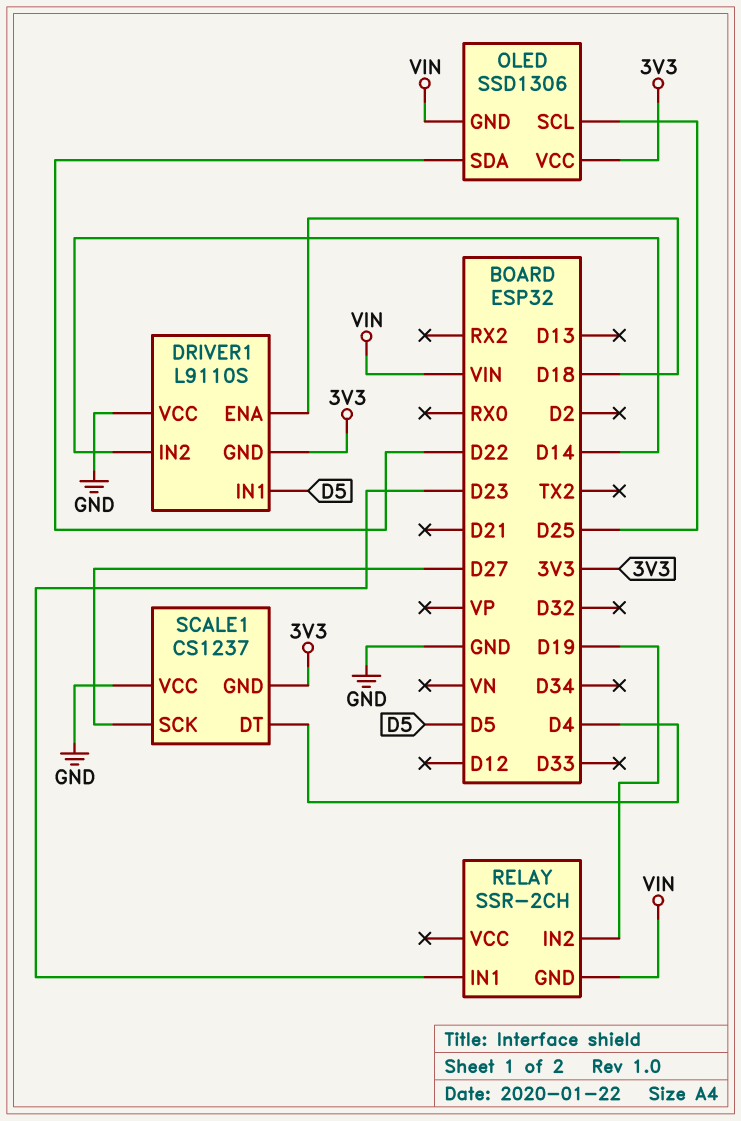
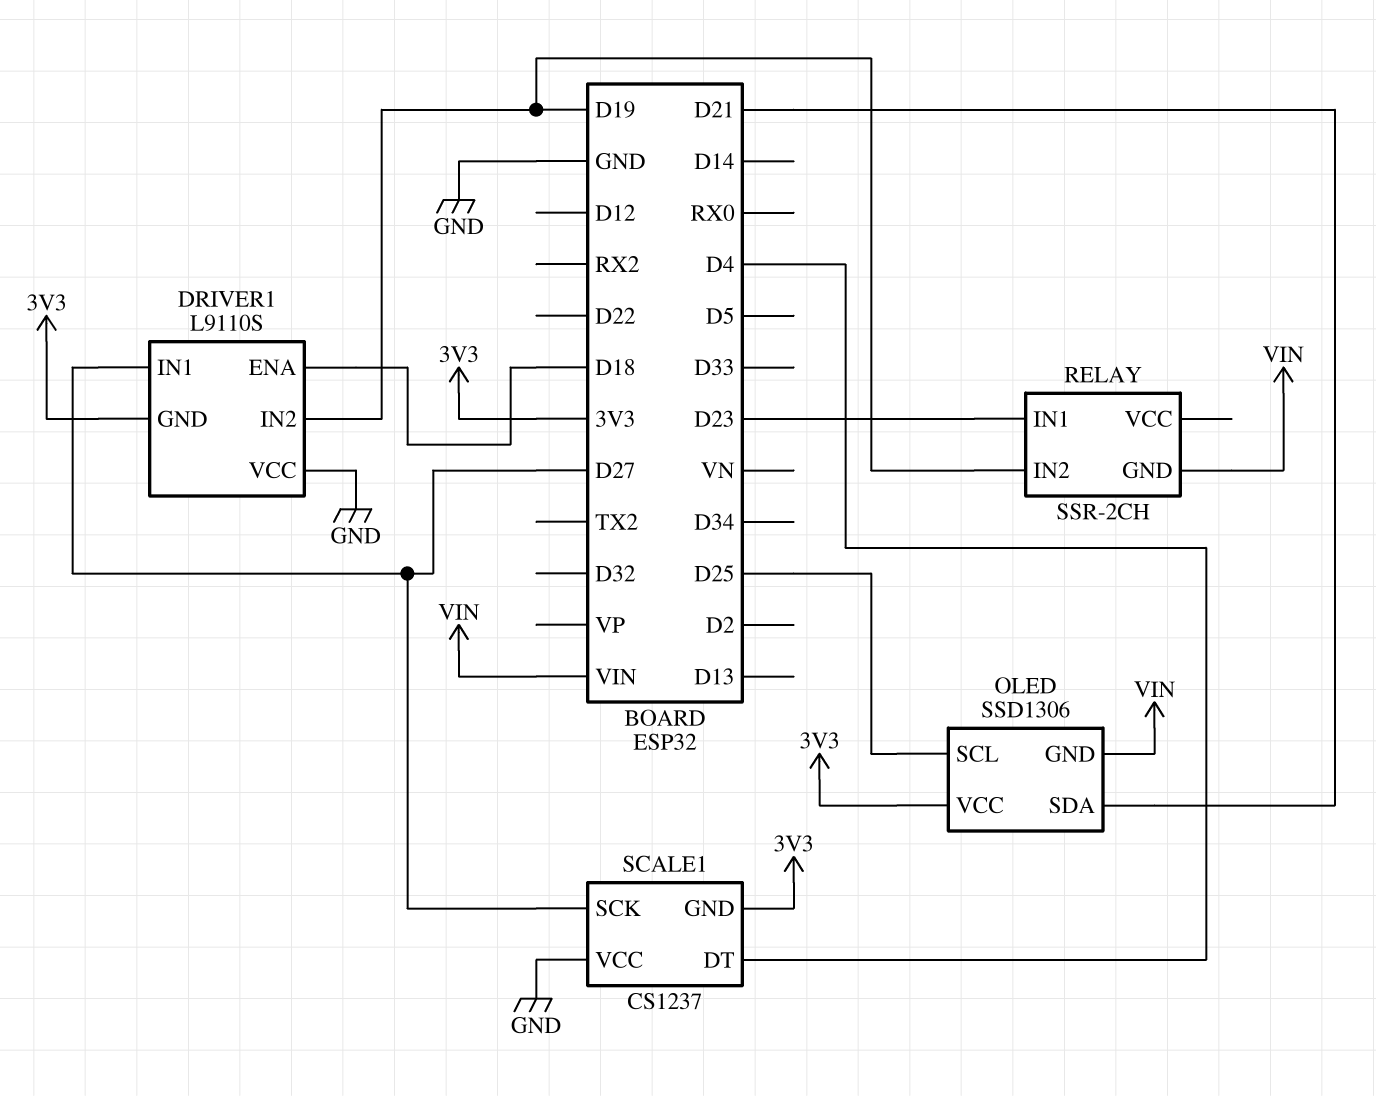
DRIVER1 pin IN1: D5 -> D27
DRIVER1 pin IN2: D14 -> D19
OLED pin SDA: D22 -> D21

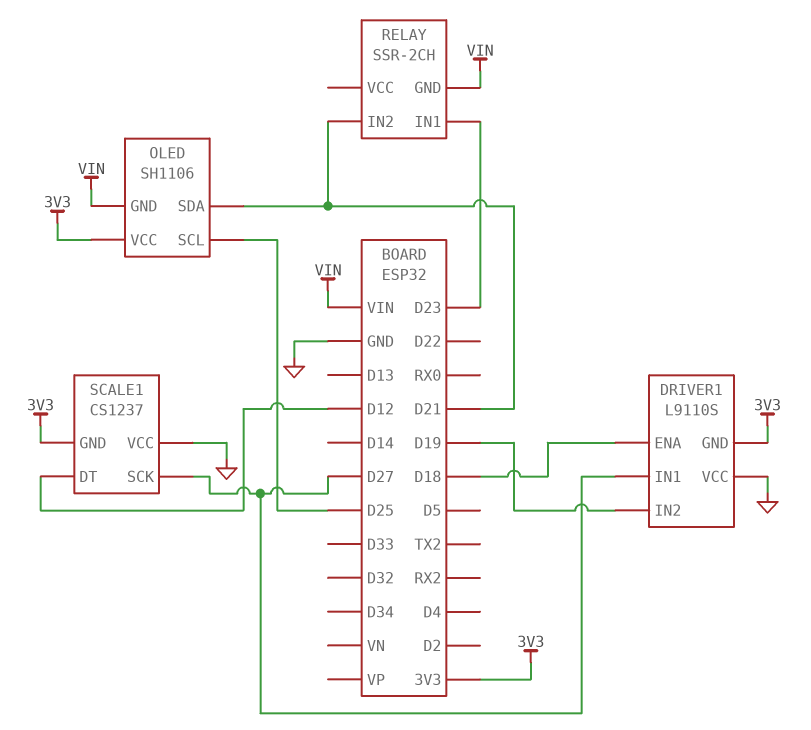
OLED: SSD1306 -> SH1106
RELAY pin IN2: D19 -> D21
SCALE1 pin DT: D4 -> D12

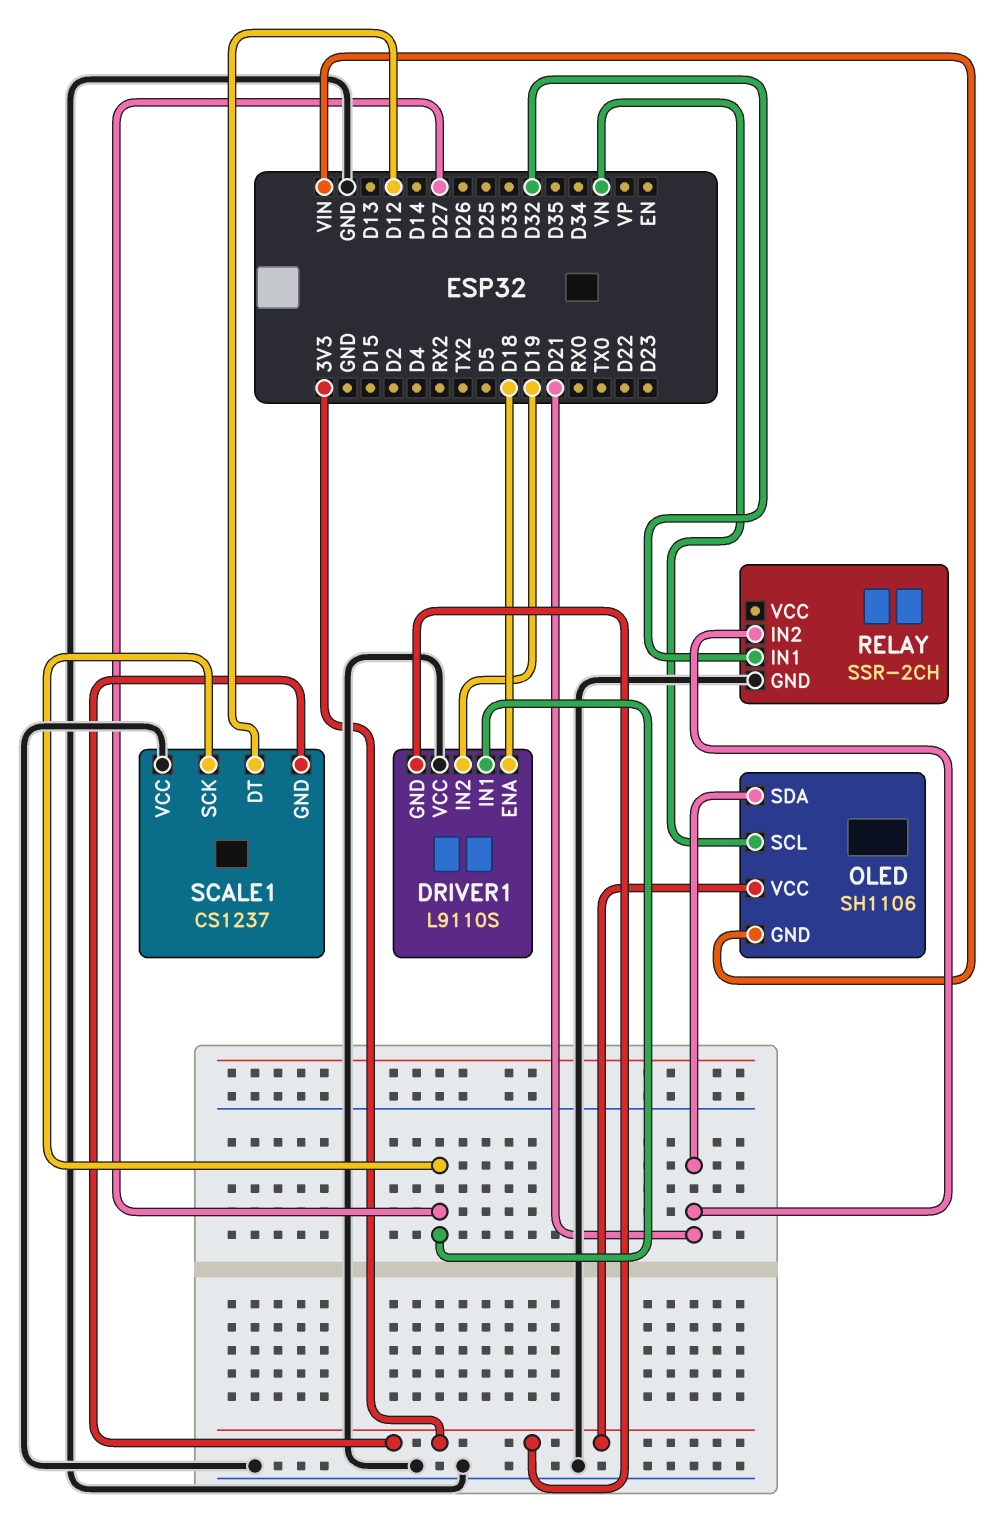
OLED pin SCL: D25 -> VN
RELAY pin GND: VIN -> GND
RELAY pin IN1: D23 -> D32

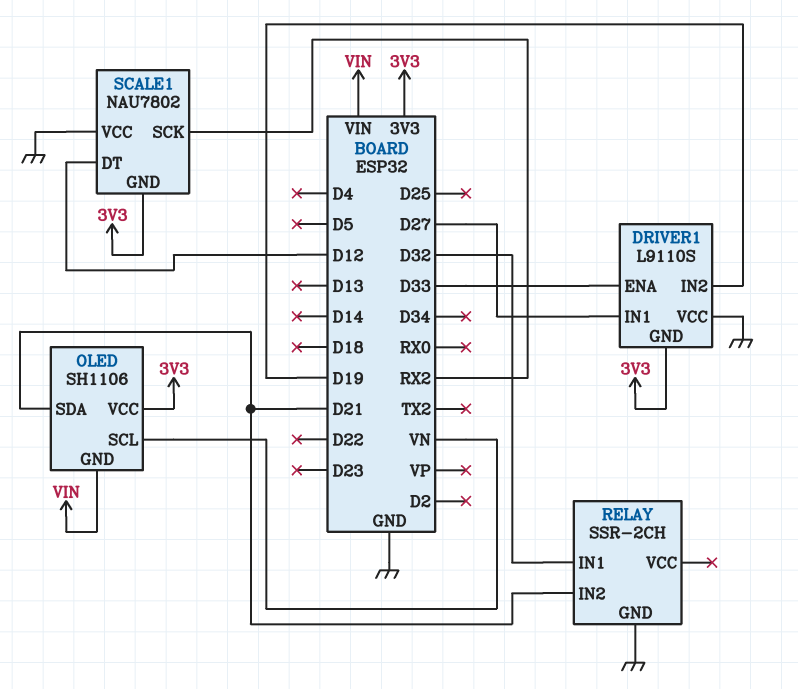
DRIVER1 pin ENA: D18 -> D33
SCALE1: CS1237 -> NAU7802
SCALE1 pin SCK: D27 -> RX2

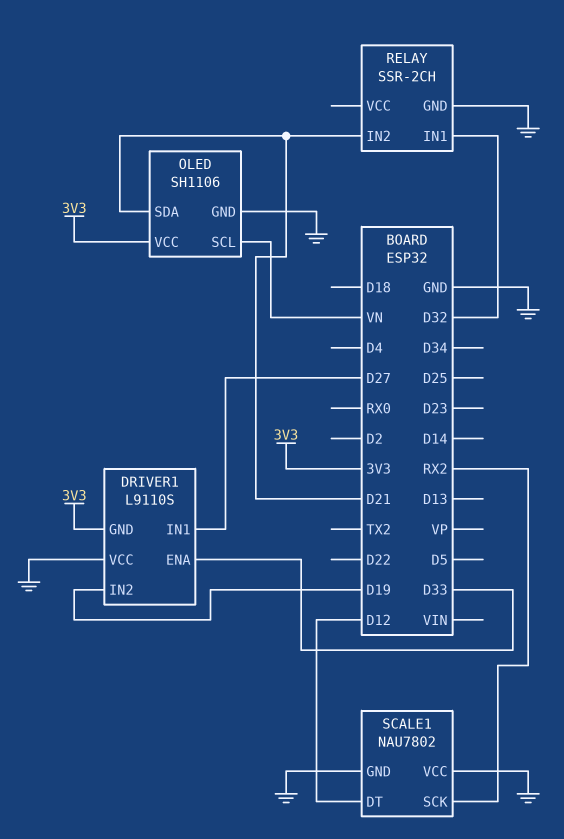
OLED pin GND: VIN -> GND
SCALE1 pin GND: 3V3 -> GND

